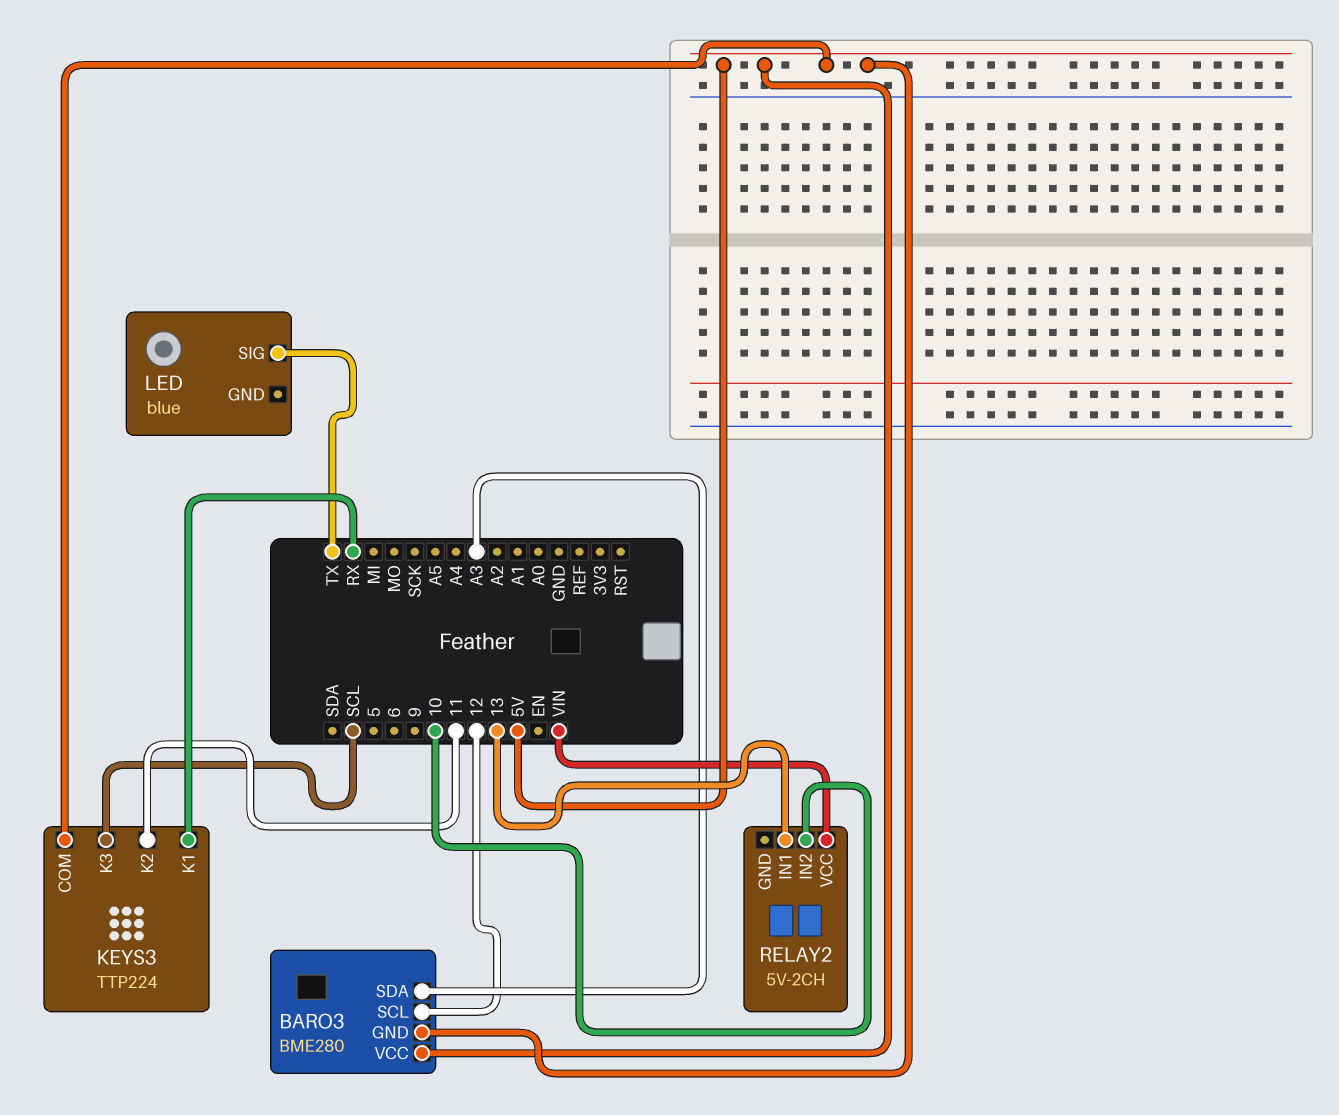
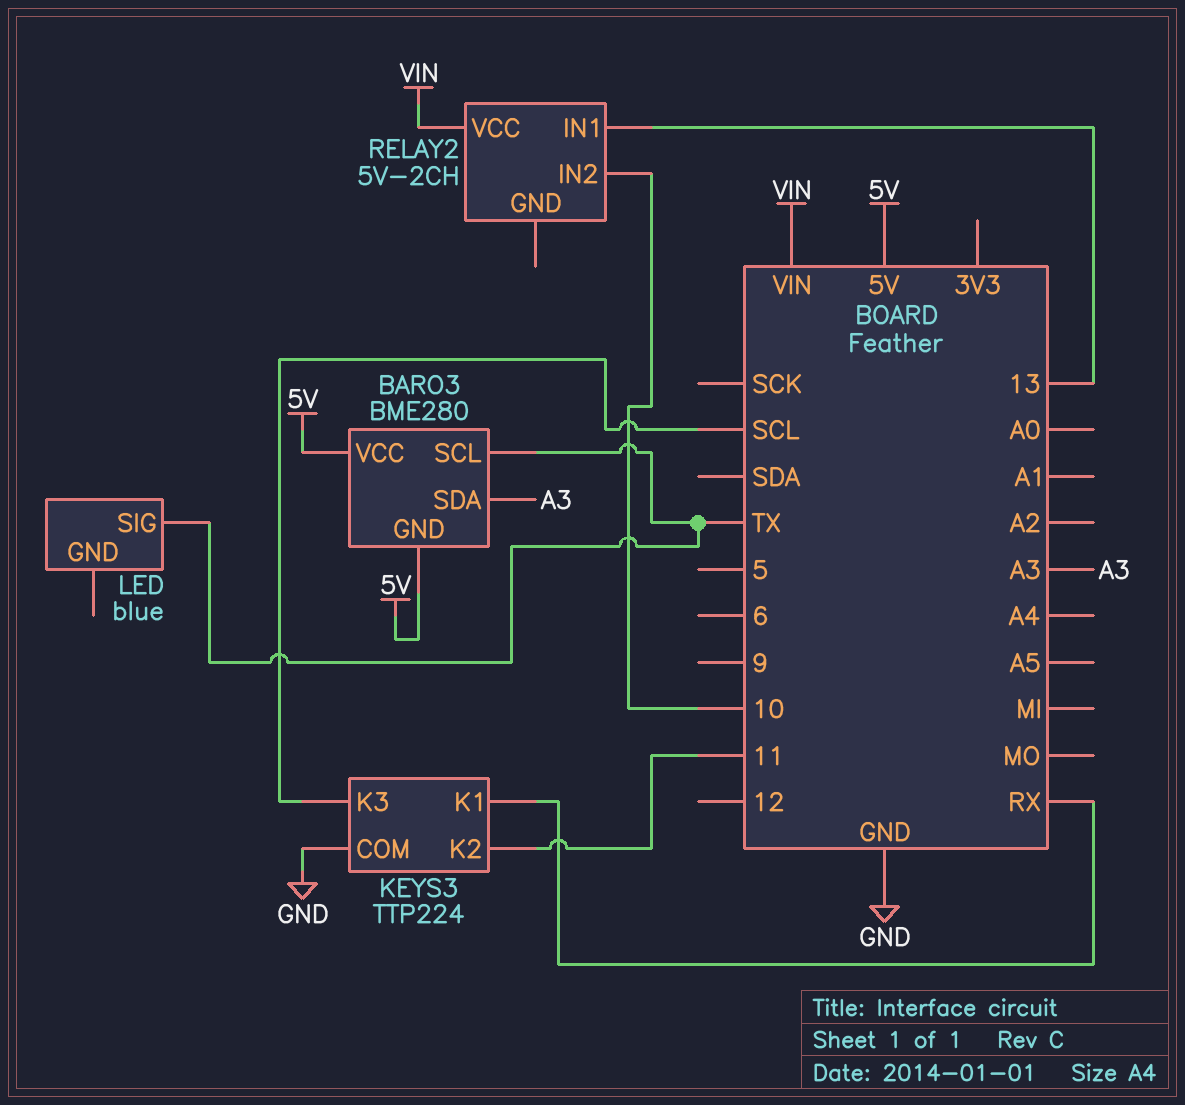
BARO3 pin SCL: 12 -> TX
KEYS3 pin COM: 5V -> GND

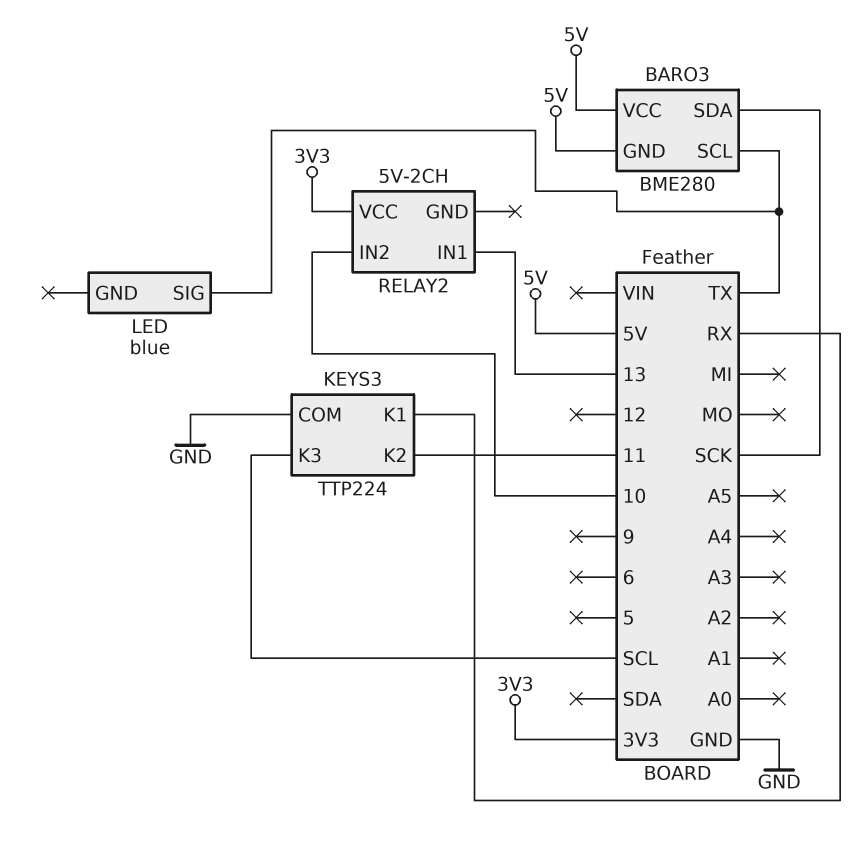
BARO3 pin SDA: A3 -> SCK
RELAY2 pin VCC: VIN -> 3V3

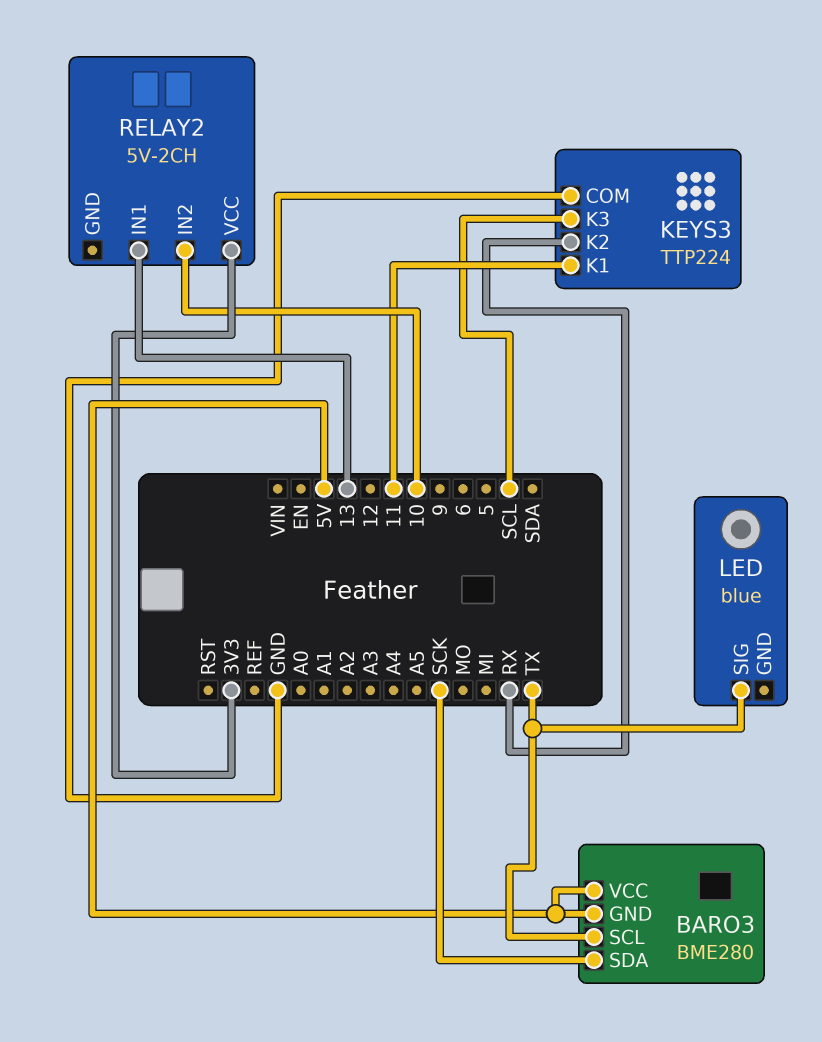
KEYS3 pin K1: RX -> 11
KEYS3 pin K2: 11 -> RX

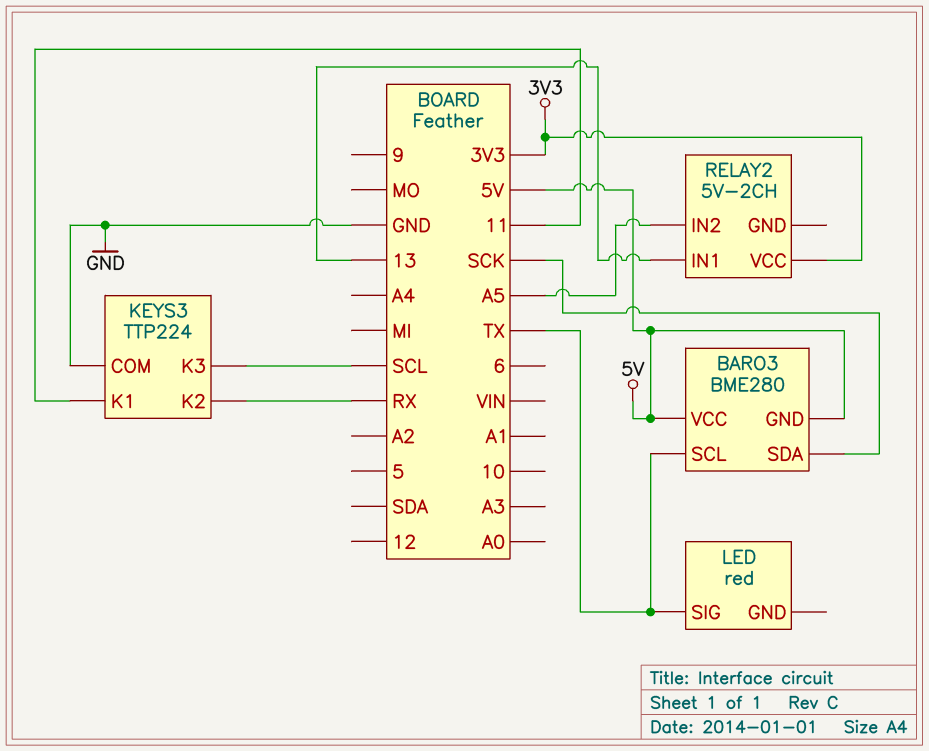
LED: blue -> red
RELAY2 pin IN2: 10 -> A5

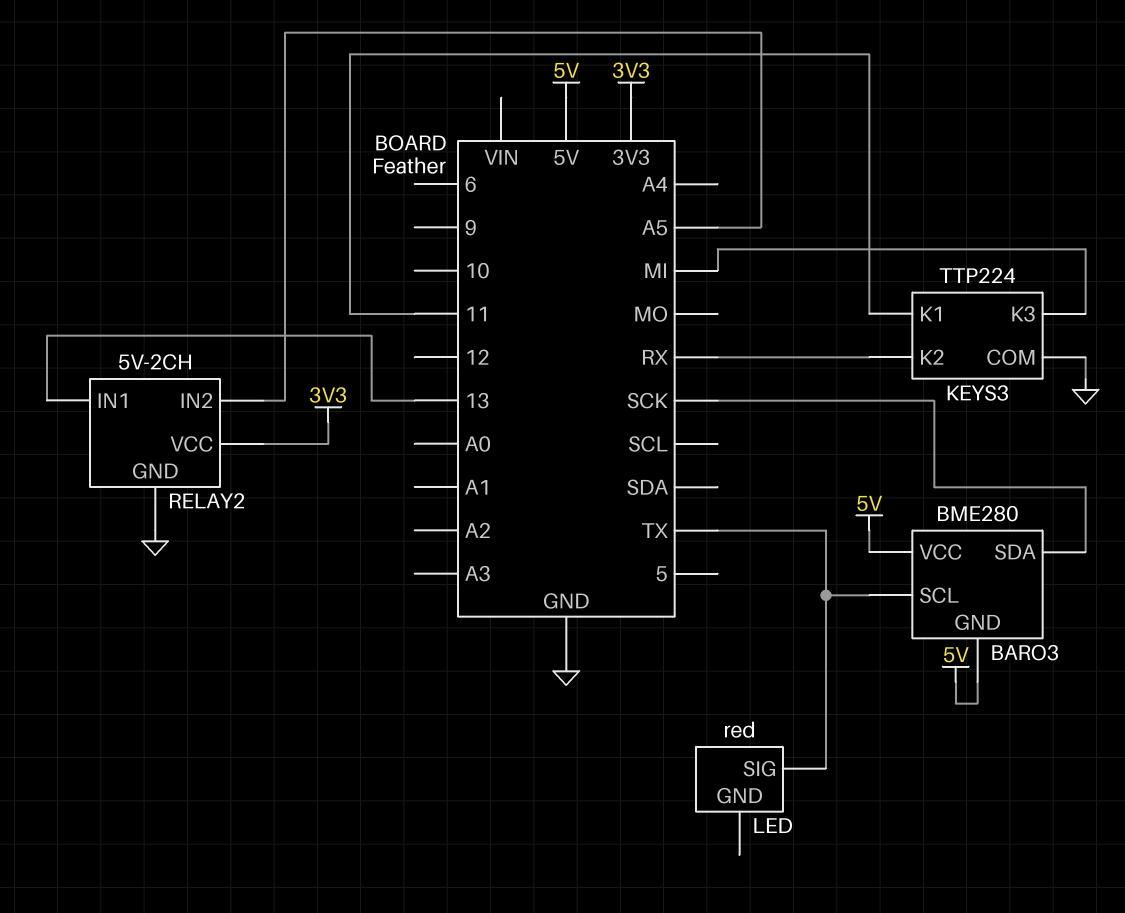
KEYS3 pin K3: SCL -> MI
RELAY2 pin GND: none -> GND

